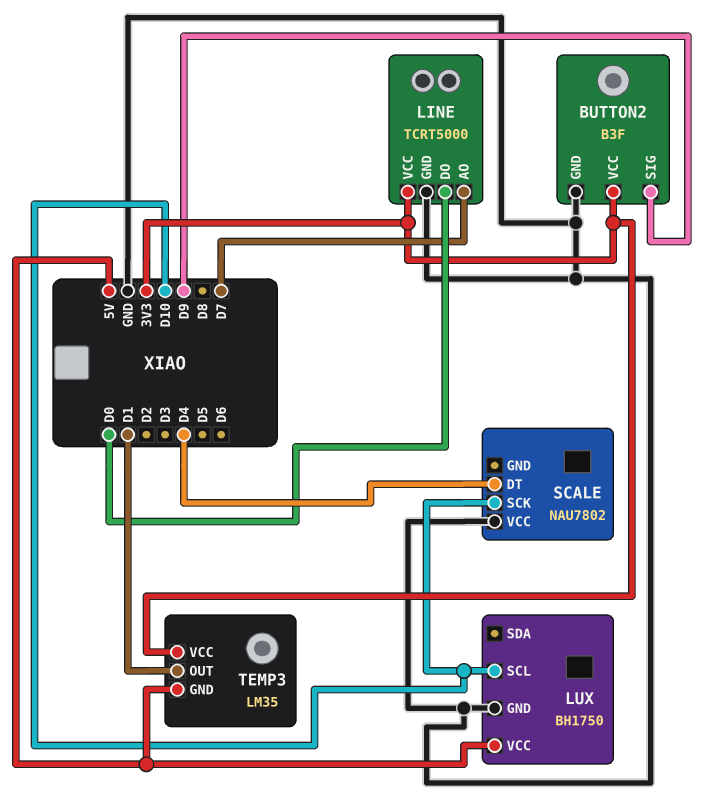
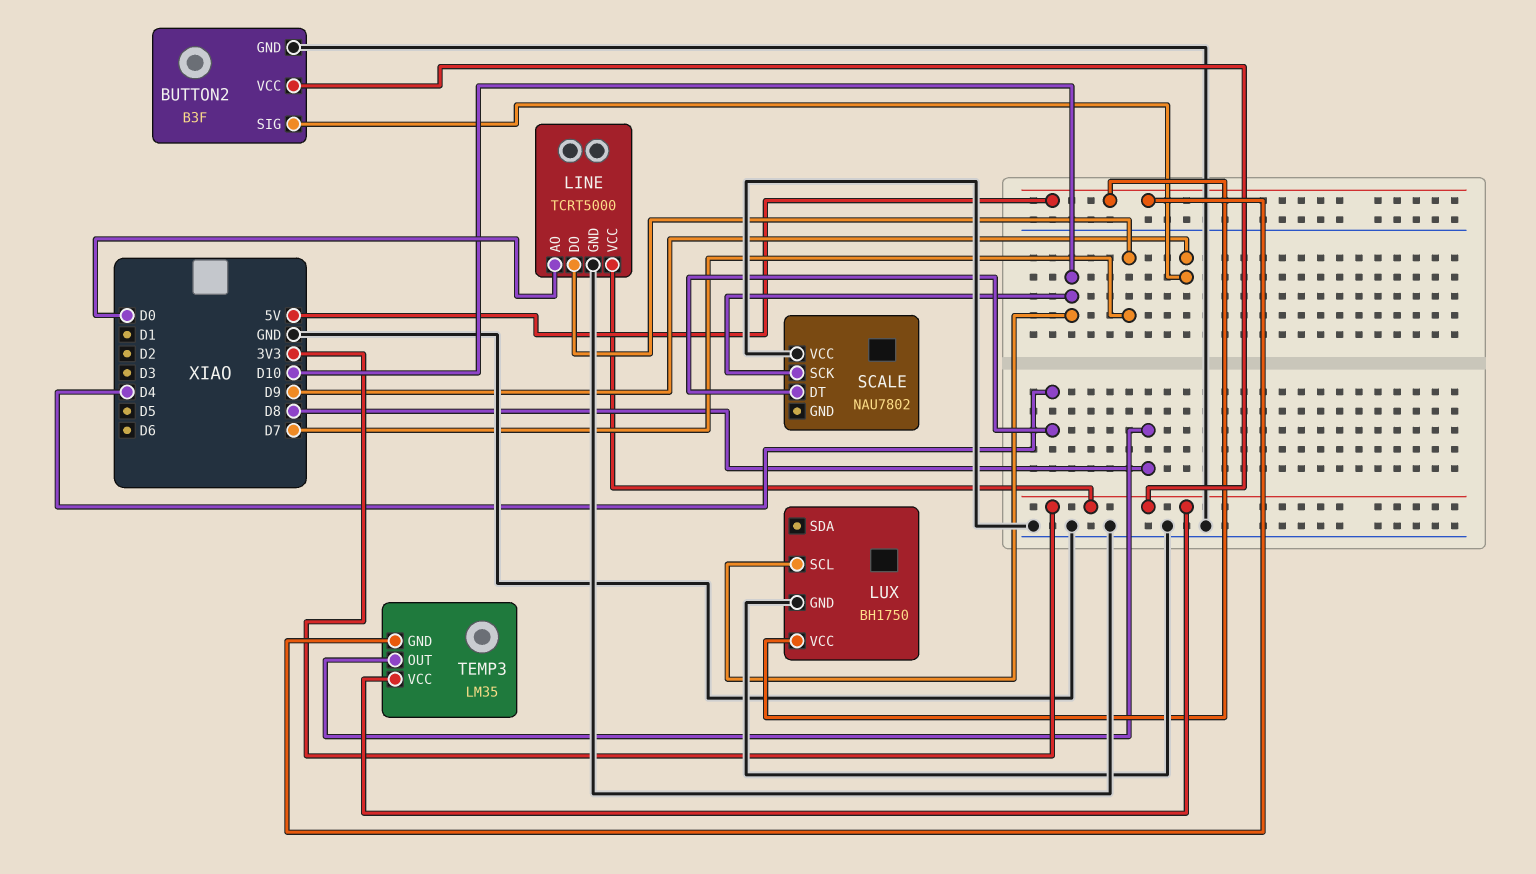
LINE pin AO: D7 -> D0
LINE pin DO: D0 -> D7
TEMP3 pin OUT: D1 -> D8

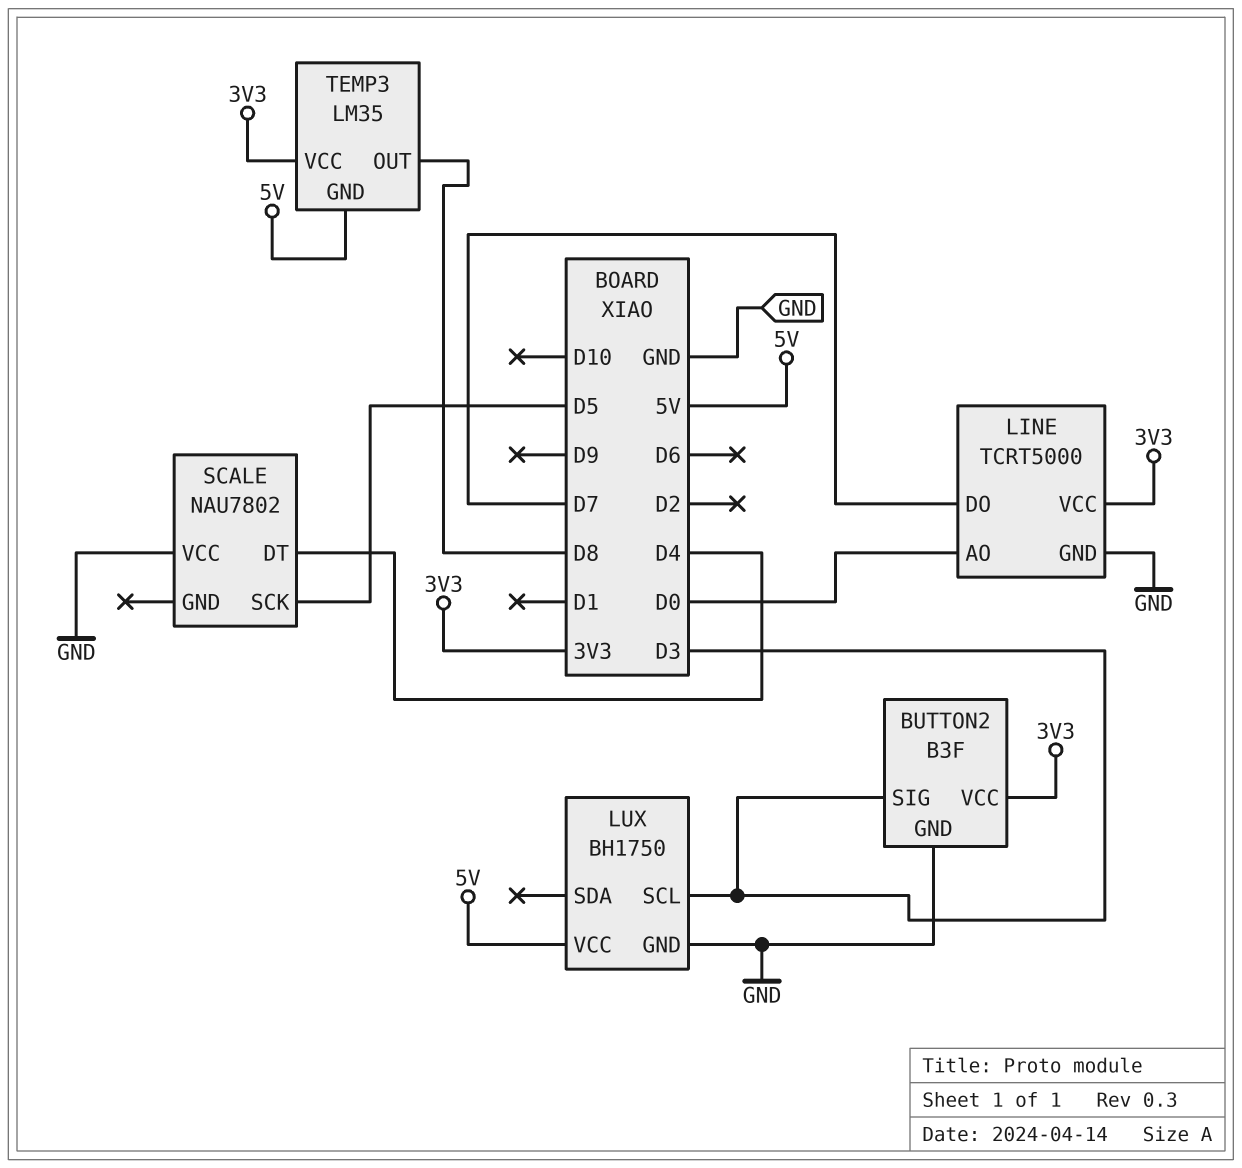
BUTTON2 pin SIG: D9 -> D3
LUX pin SCL: D10 -> D3
SCALE pin SCK: D10 -> D5

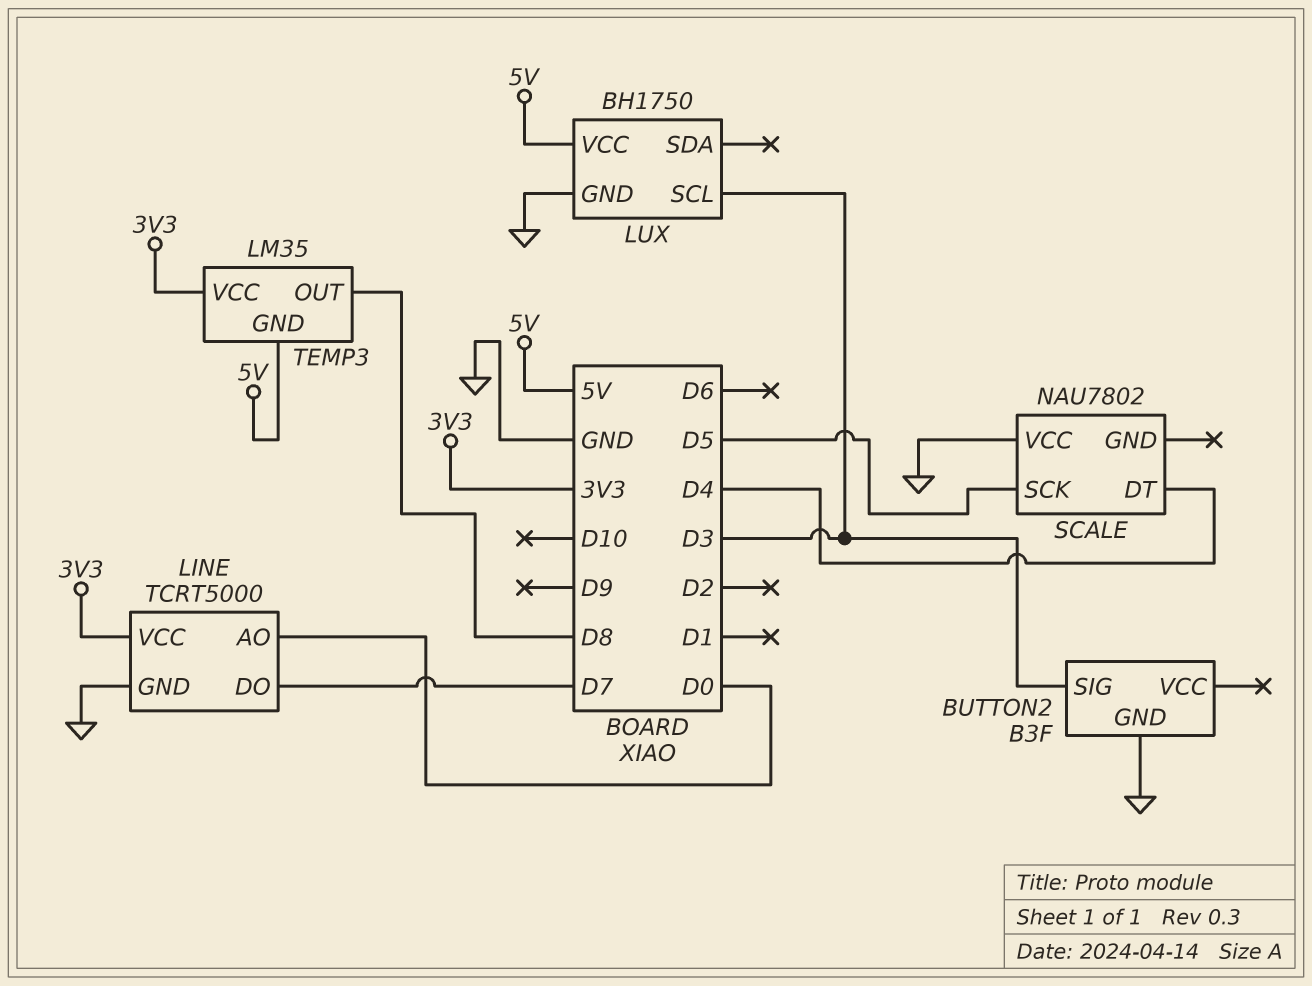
BUTTON2 pin VCC: 3V3 -> none

